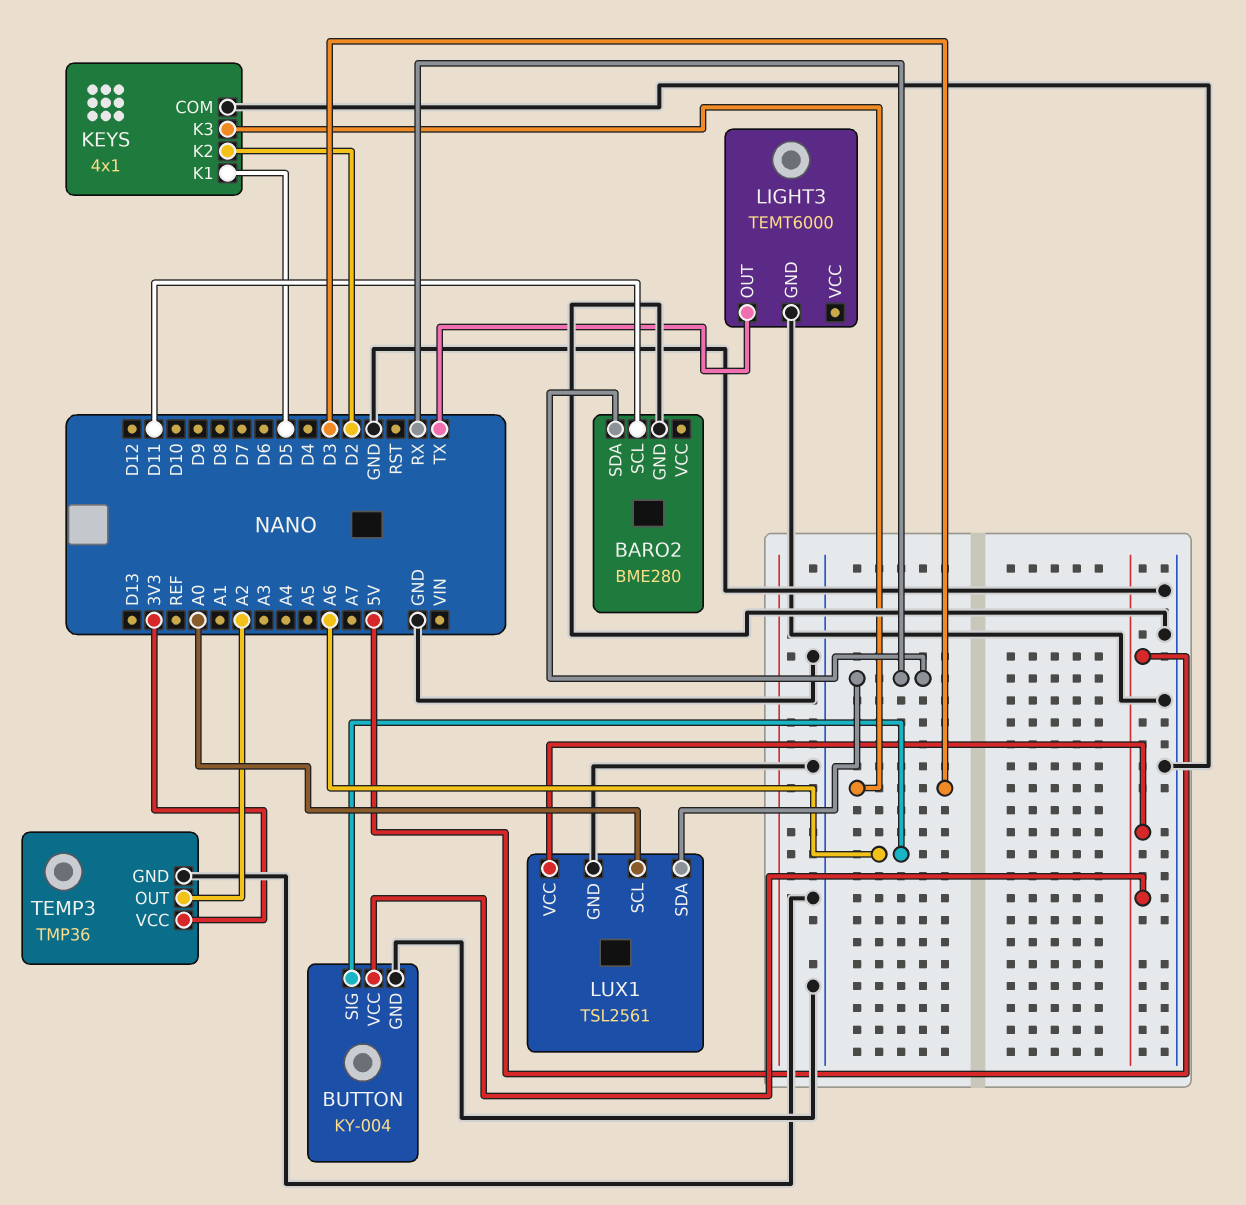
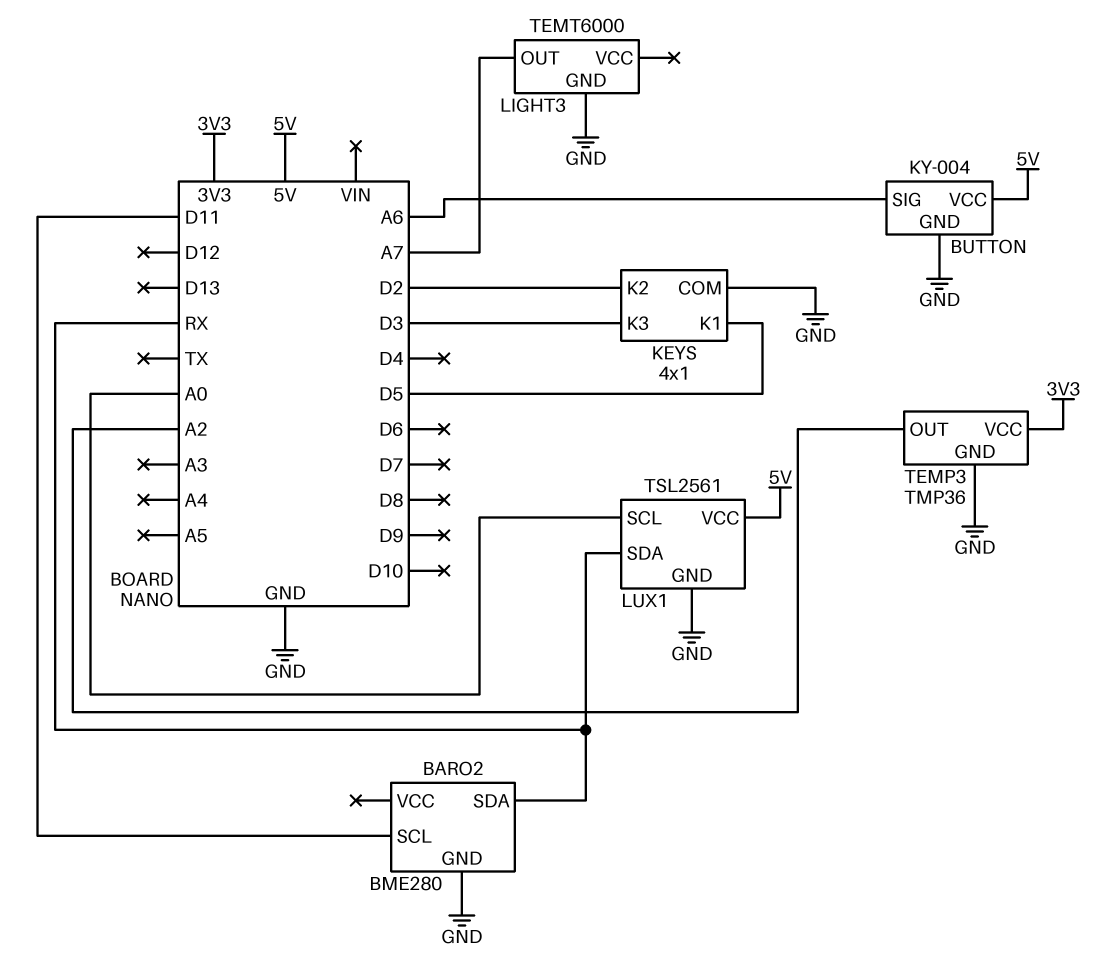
LIGHT3 pin OUT: TX -> A7

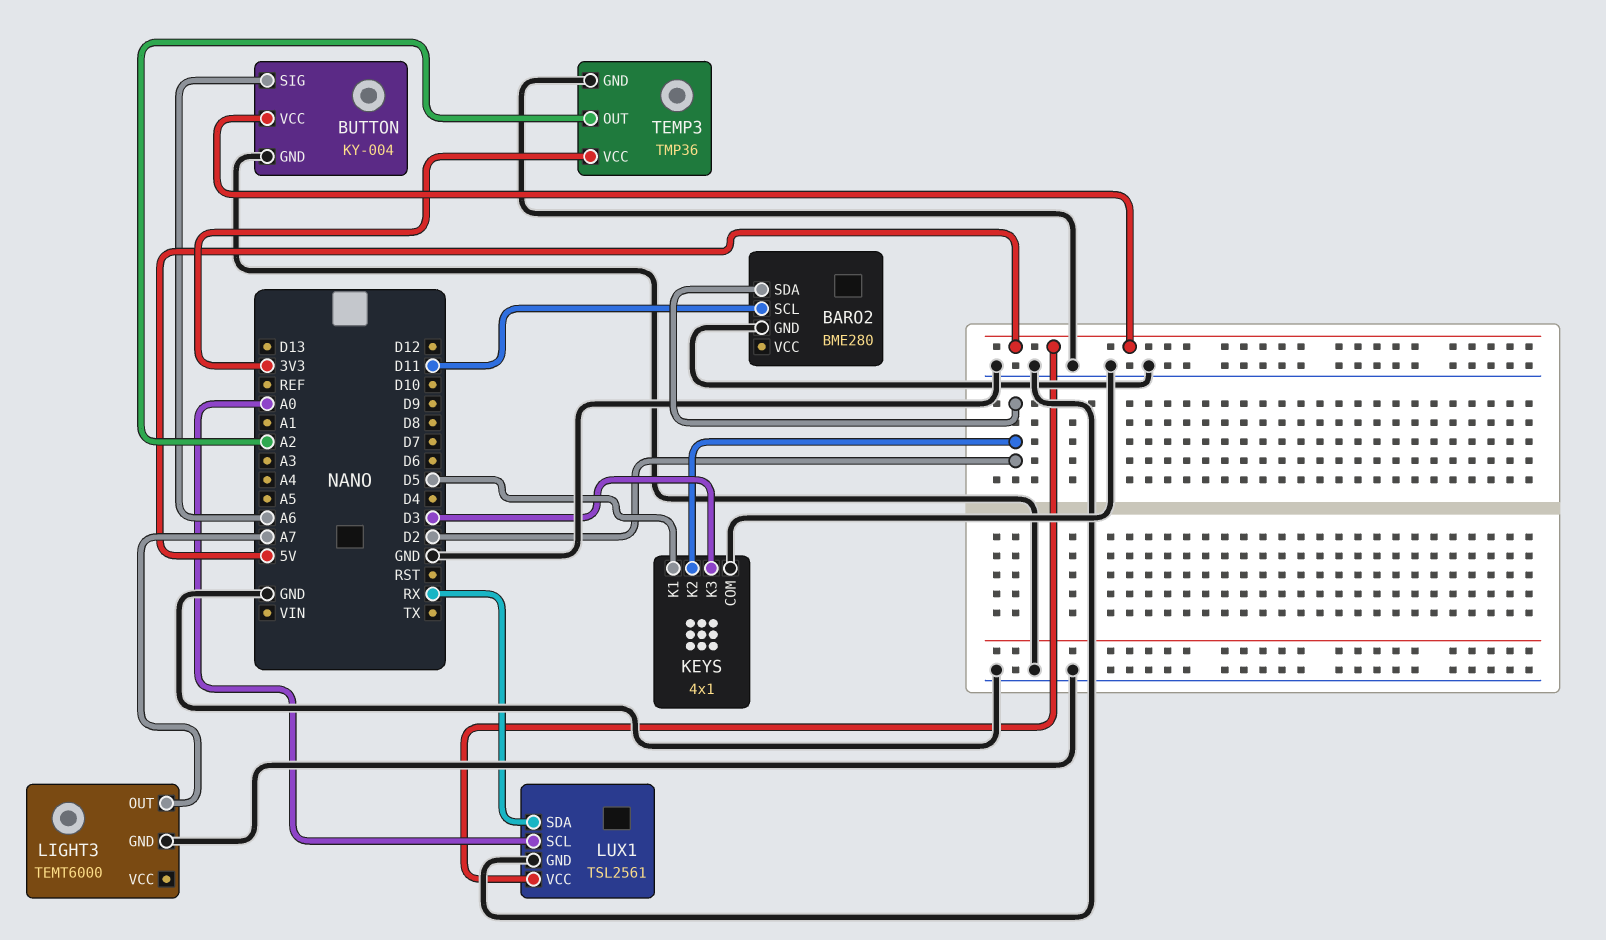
BARO2 pin SDA: RX -> D2

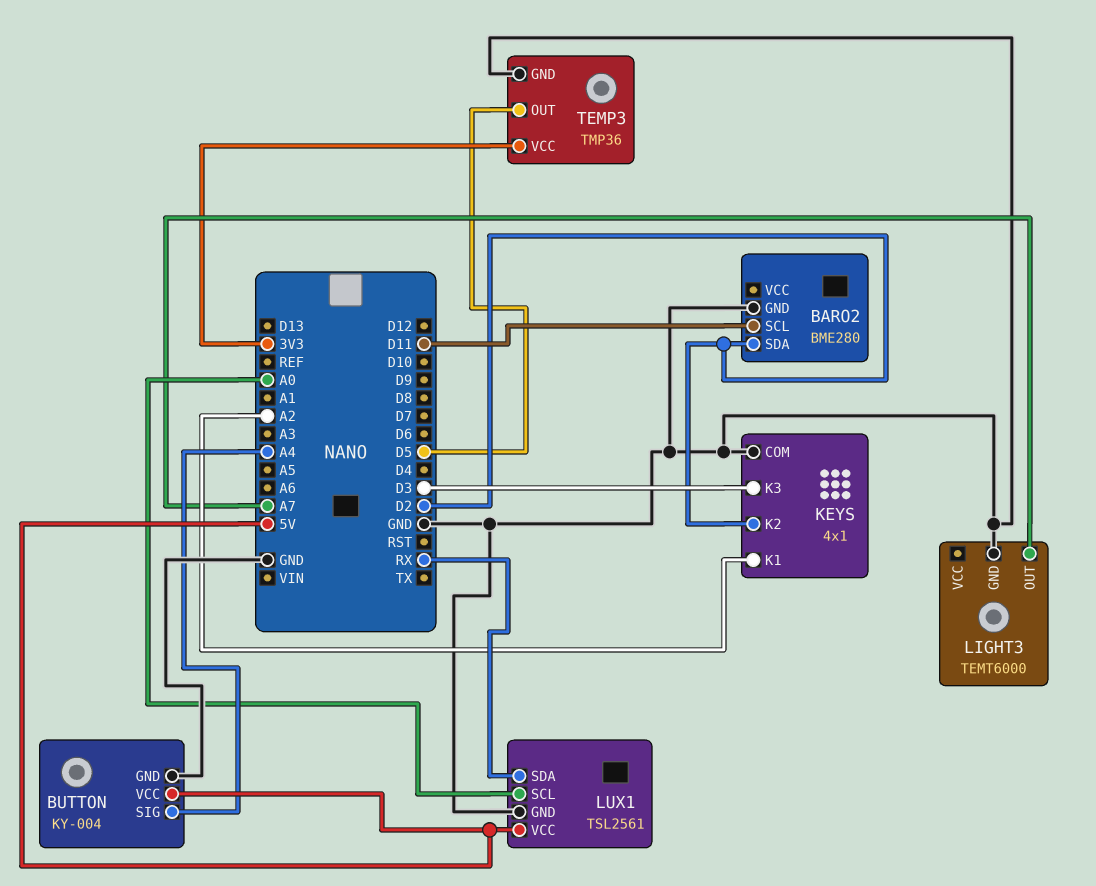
BUTTON pin SIG: A6 -> A4
KEYS pin K1: D5 -> A2
TEMP3 pin OUT: A2 -> D5

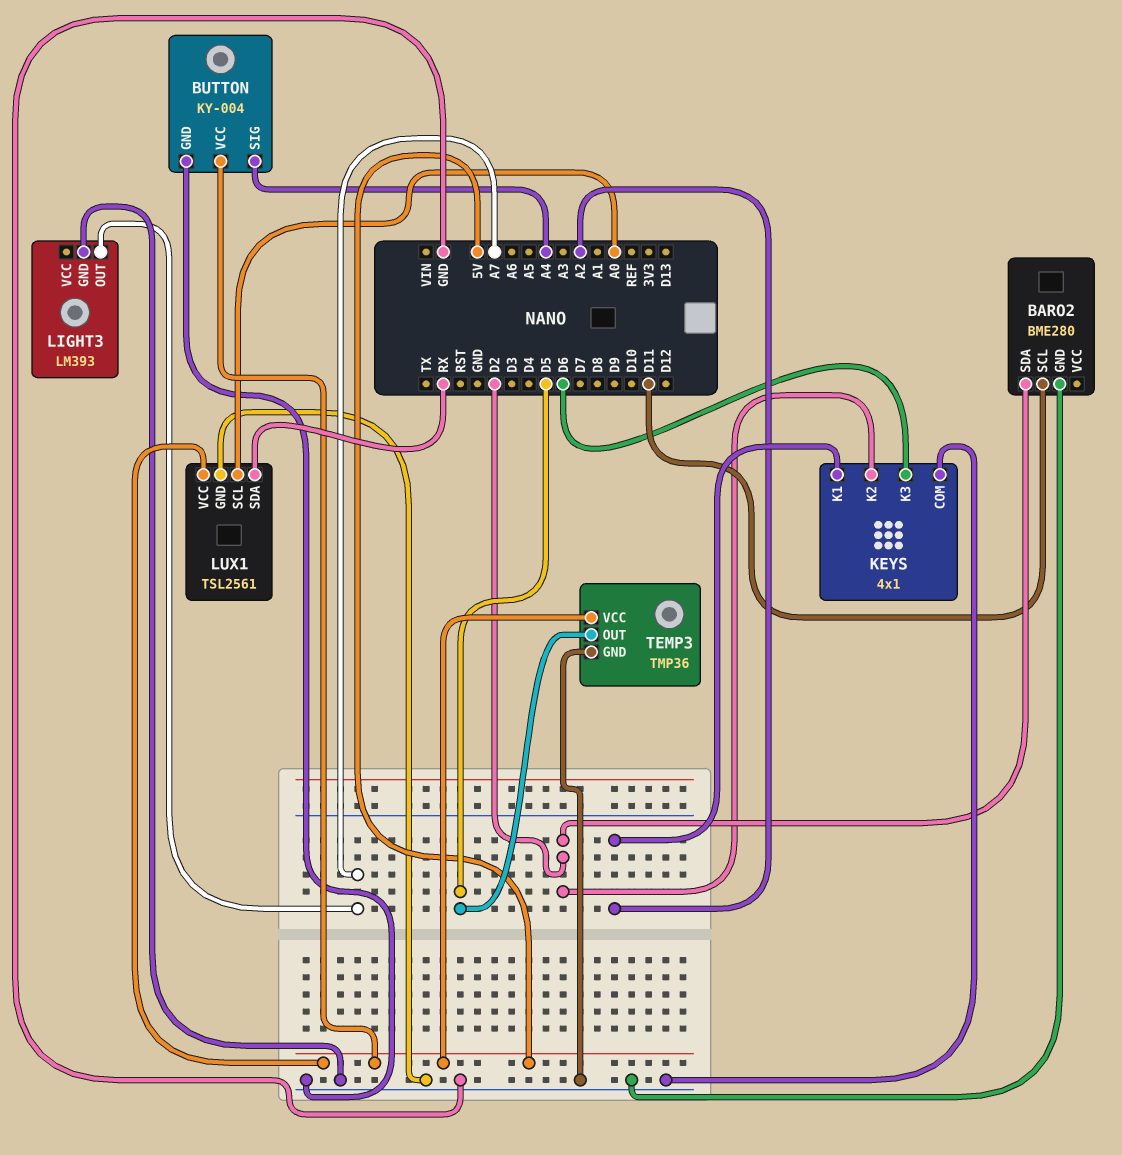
KEYS pin K3: D3 -> D6
LIGHT3: TEMT6000 -> LM393
TEMP3 pin VCC: 3V3 -> 5V

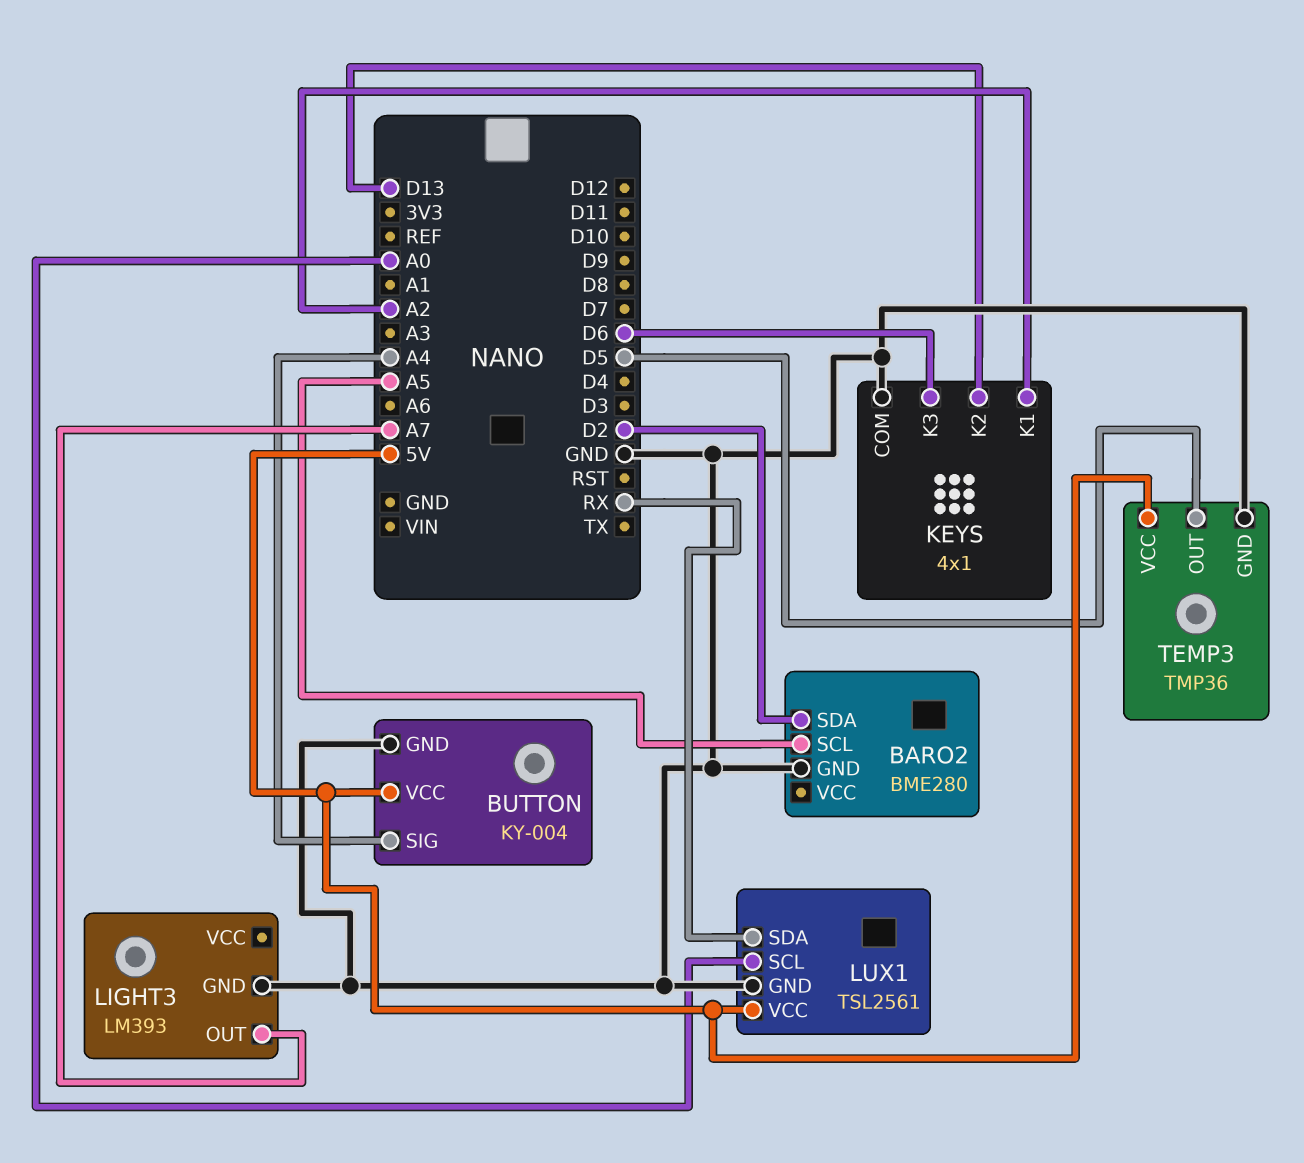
BARO2 pin SCL: D11 -> A5
KEYS pin K2: D2 -> D13

